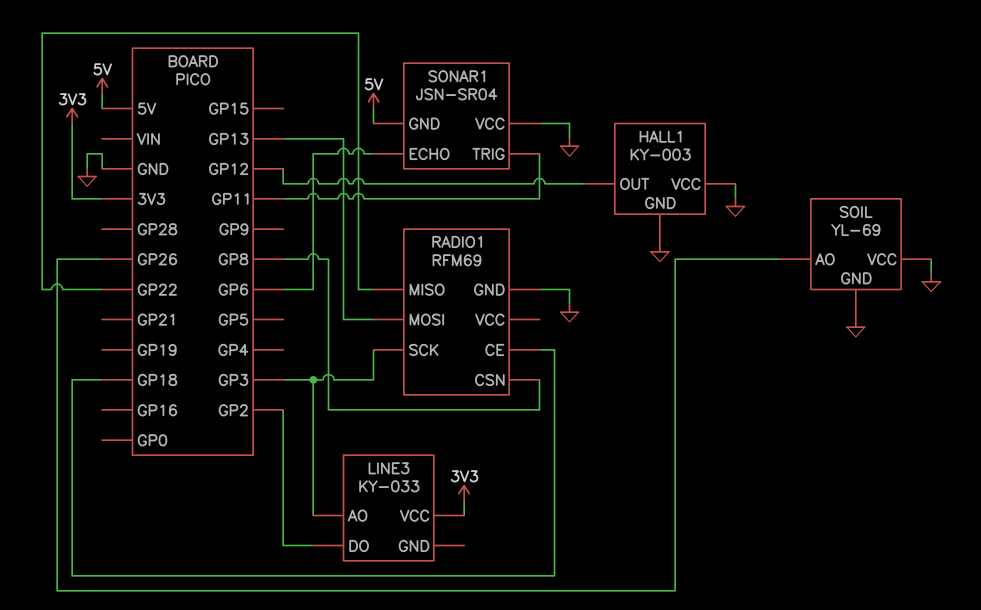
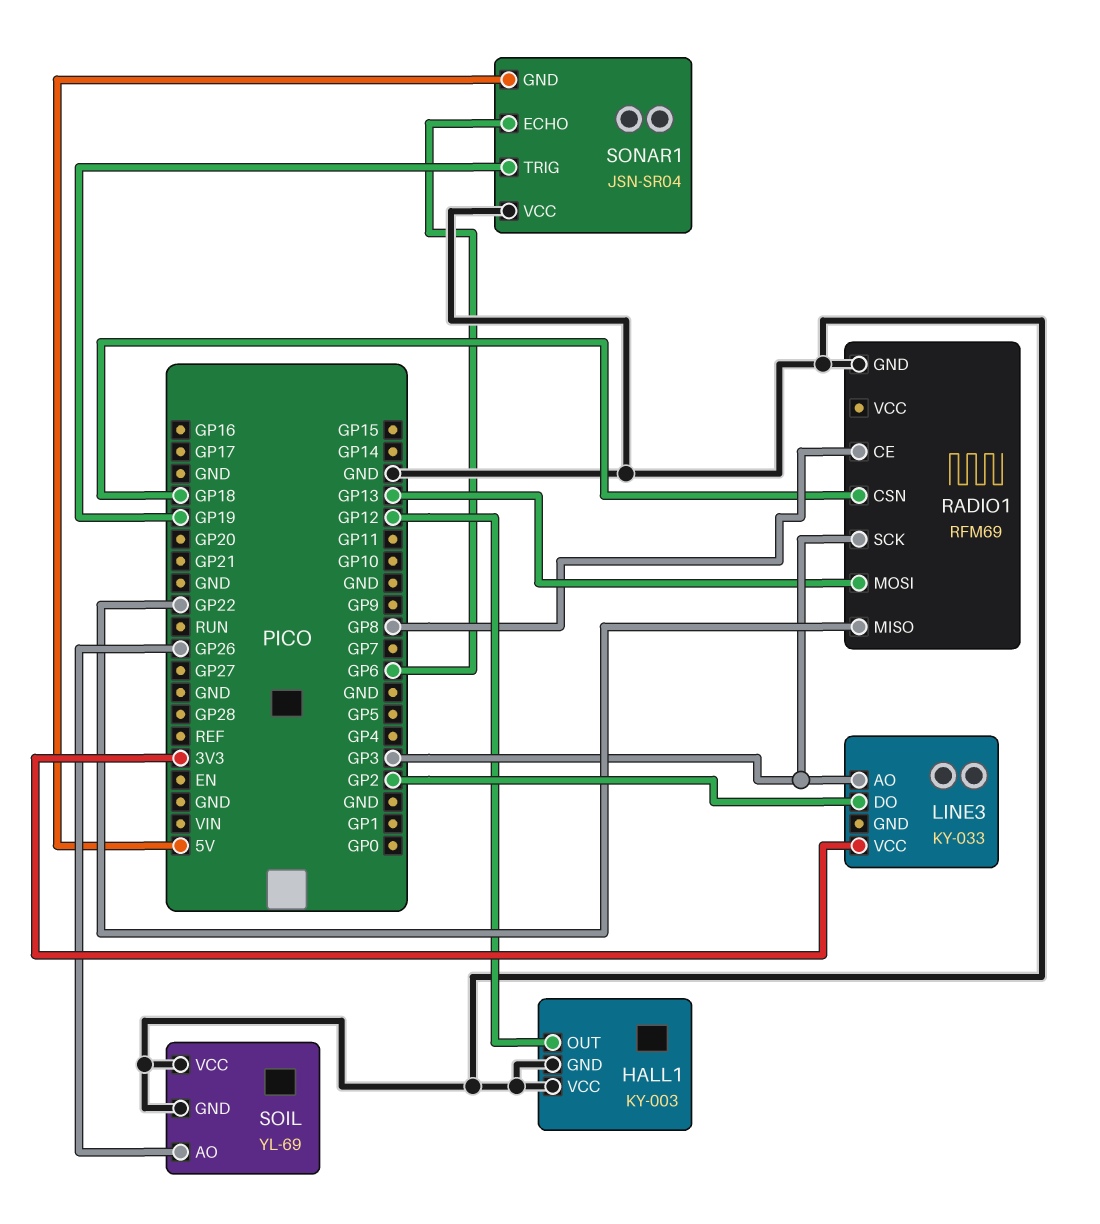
RADIO1 pin CE: GP18 -> GP8
RADIO1 pin CSN: GP8 -> GP18
SONAR1 pin TRIG: GP11 -> GP19

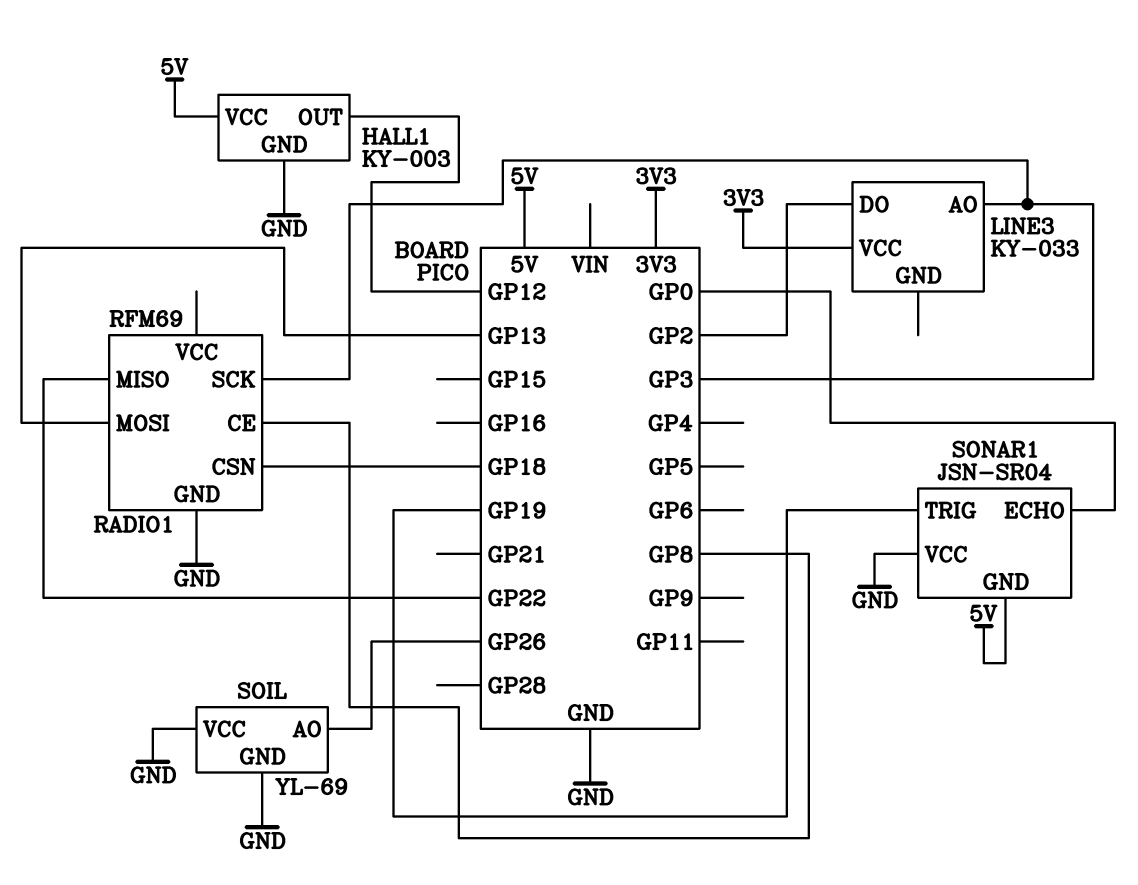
HALL1 pin VCC: GND -> 5V
SONAR1 pin ECHO: GP6 -> GP0

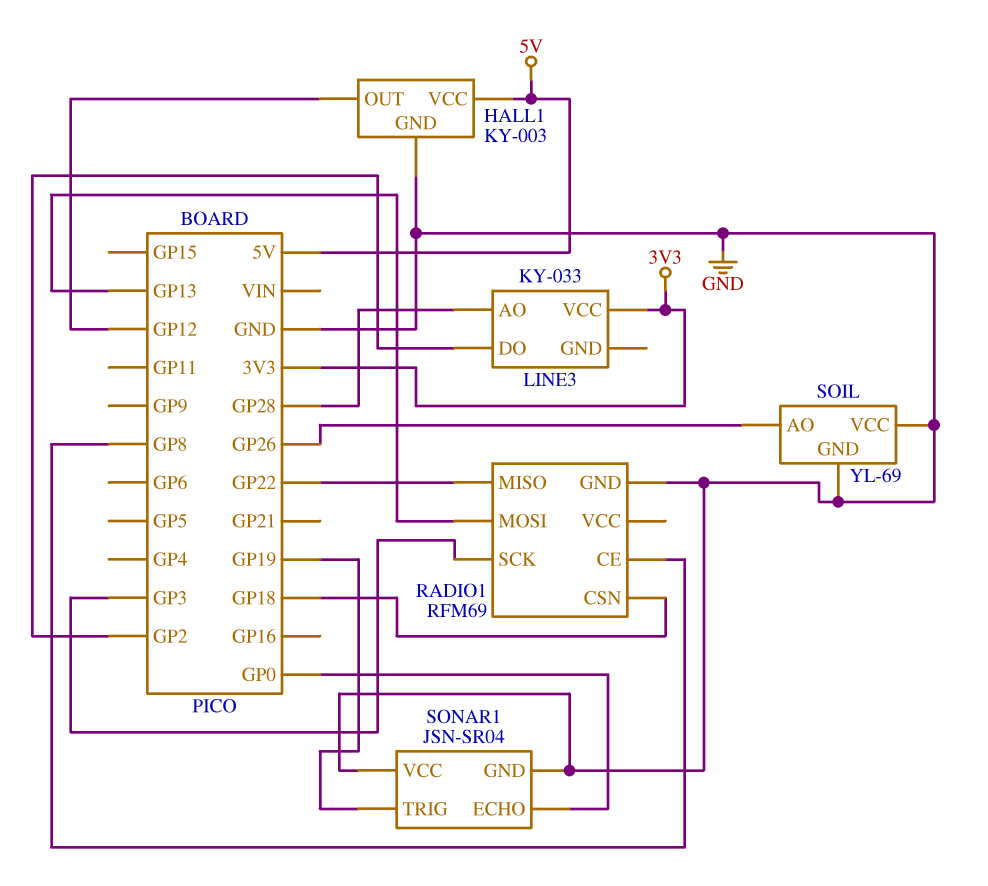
LINE3 pin AO: GP3 -> GP28
SONAR1 pin GND: 5V -> GND

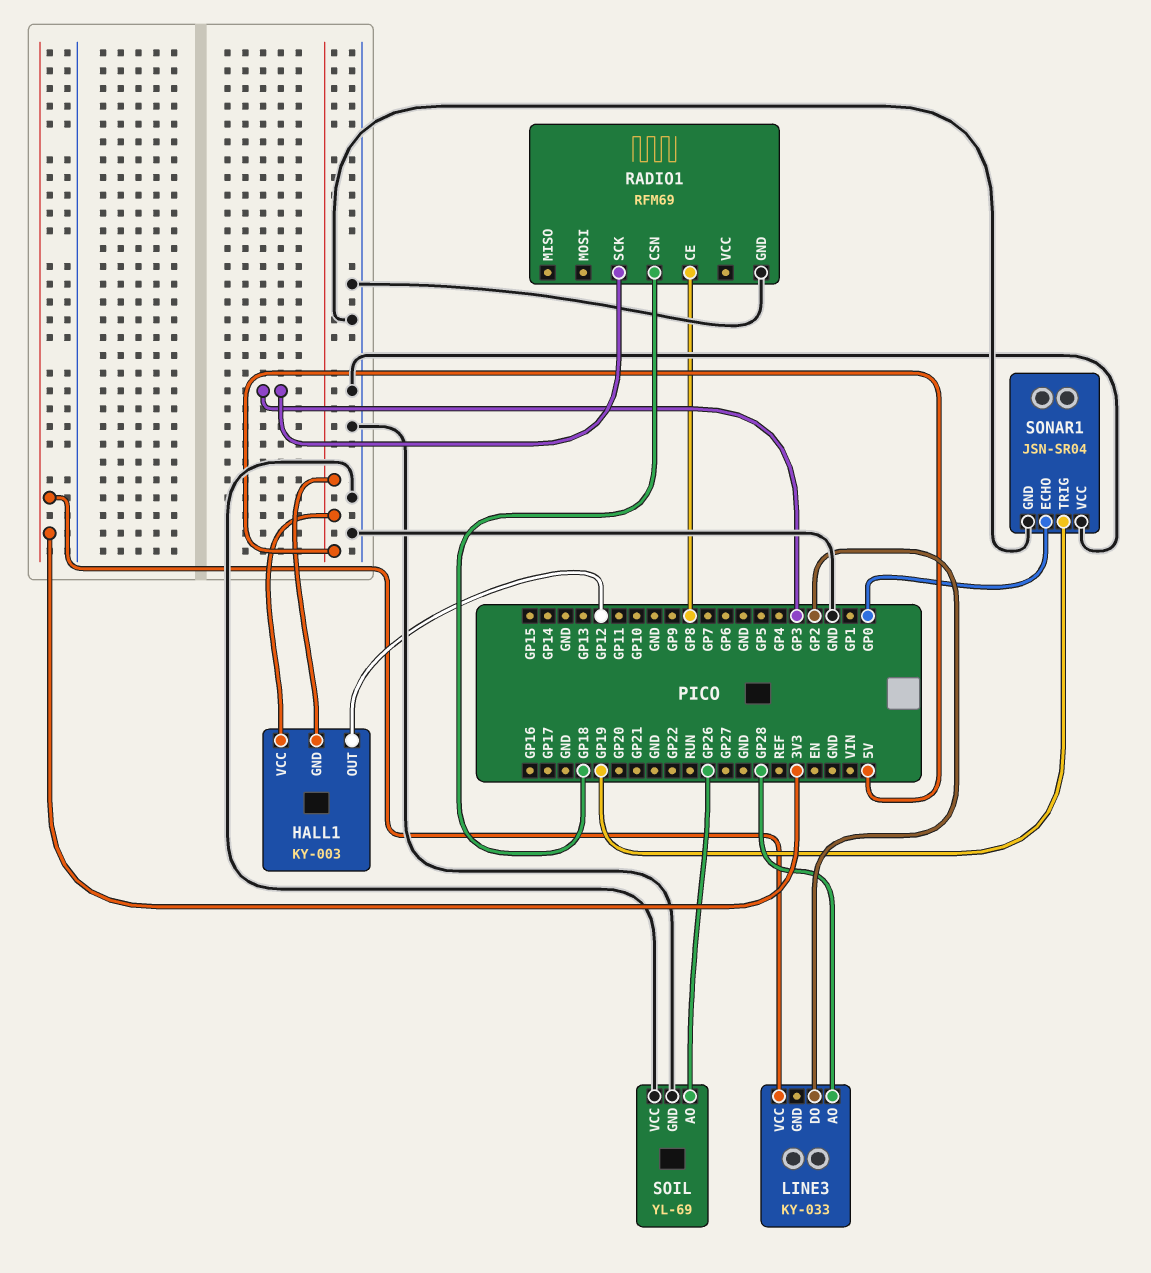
HALL1 pin GND: GND -> 5V
RADIO1 pin MISO: GP22 -> none
RADIO1 pin MOSI: GP13 -> none

